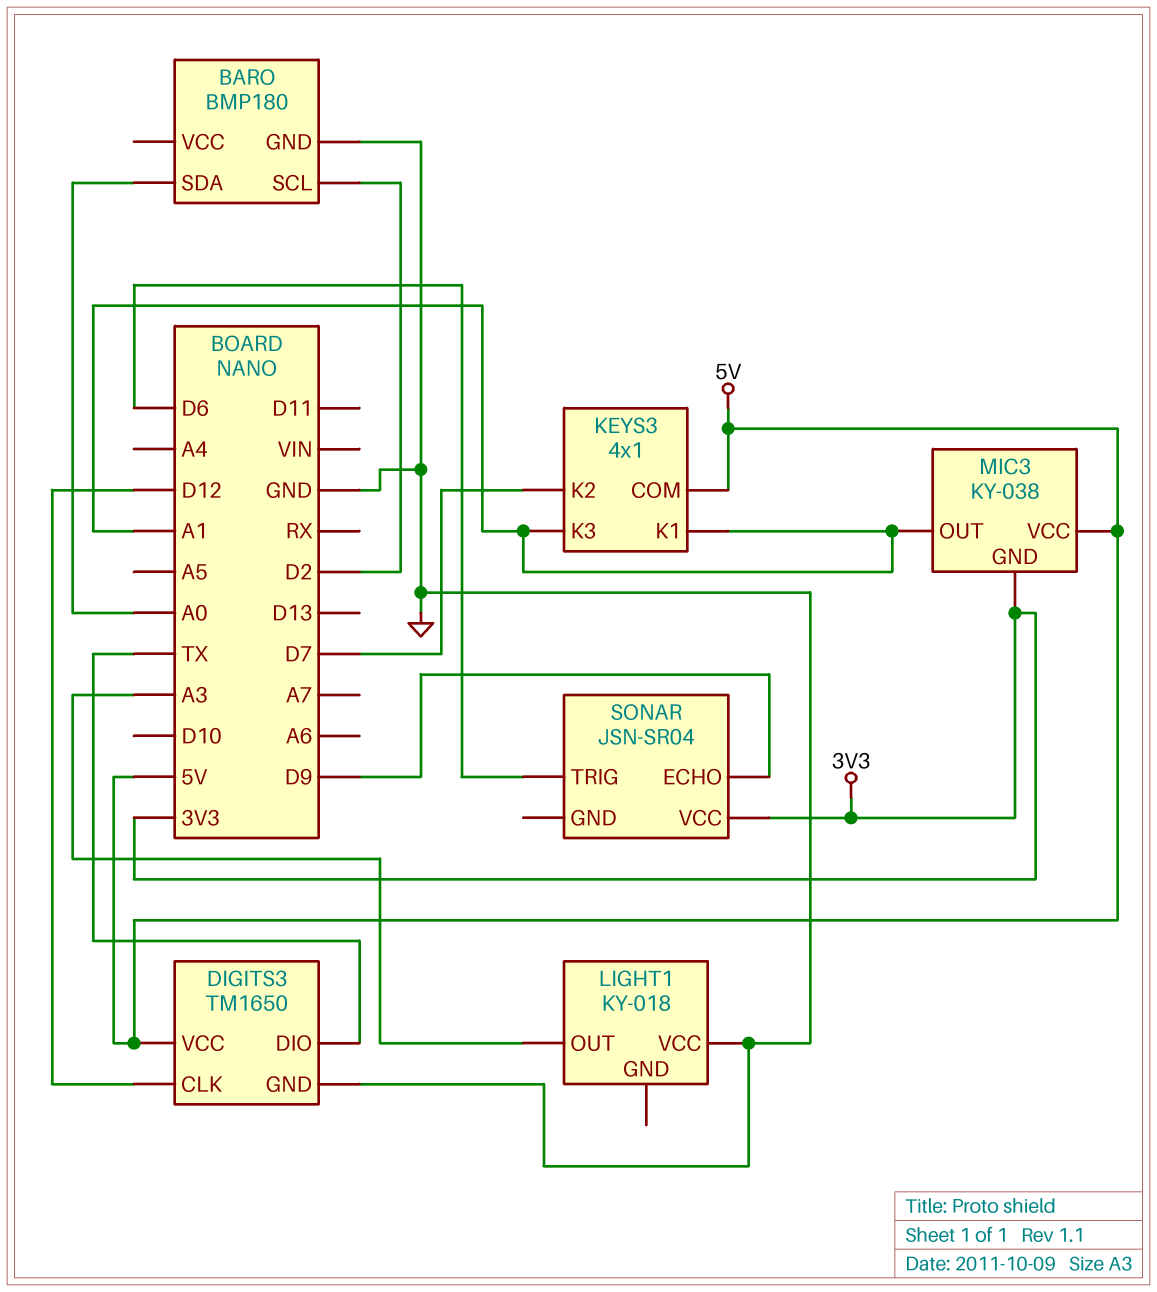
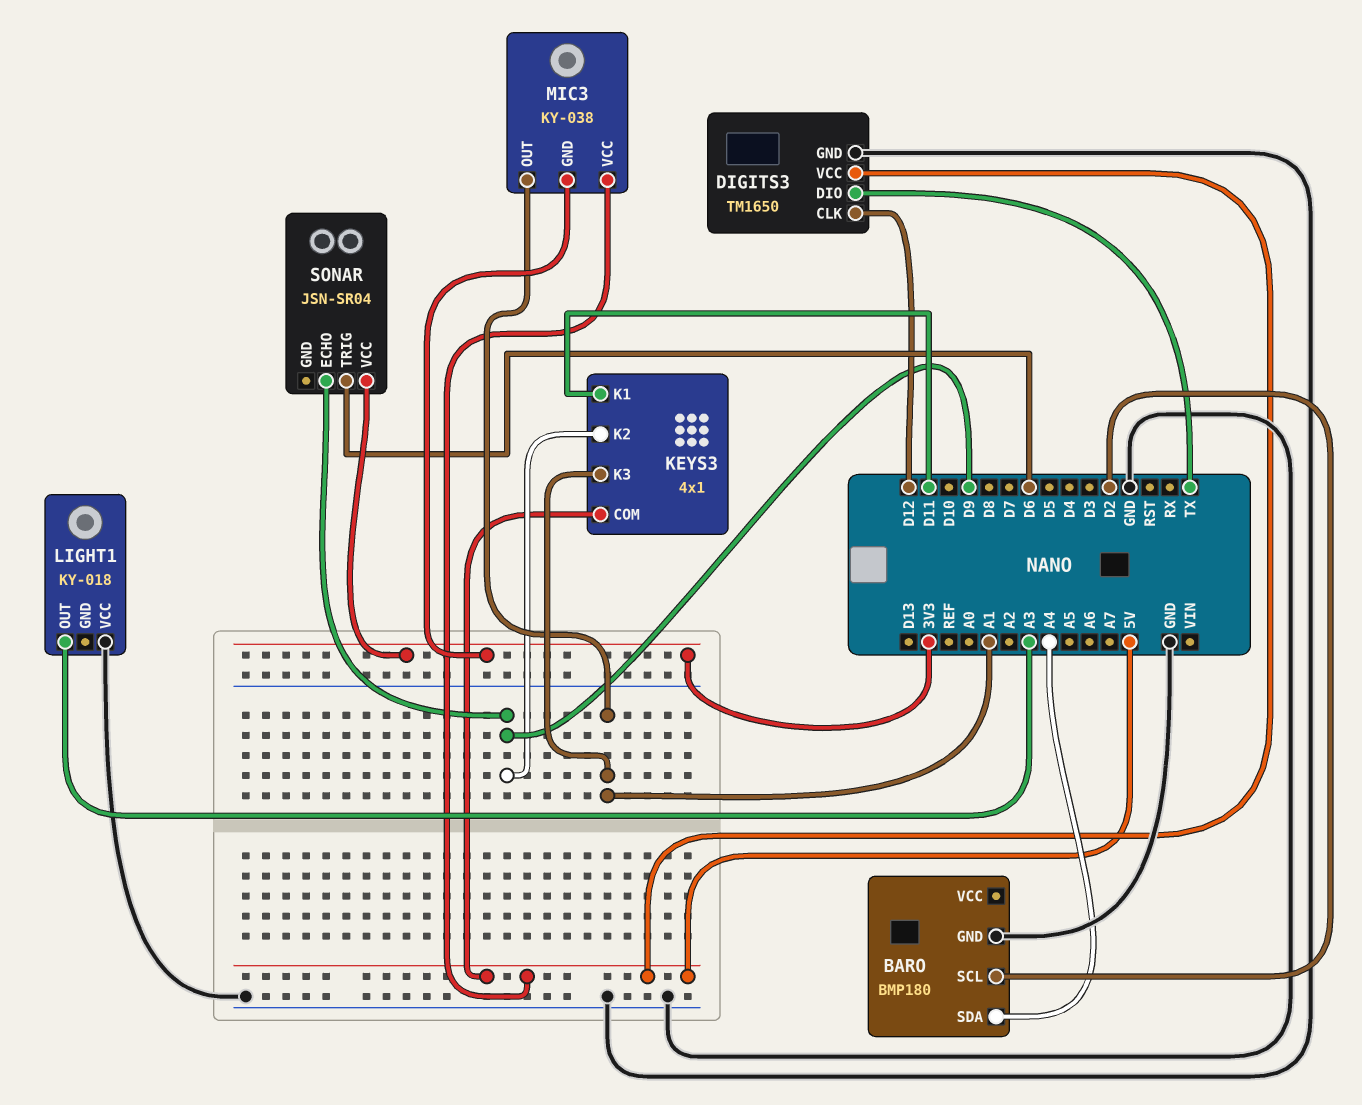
BARO pin SDA: A0 -> A4
KEYS3 pin K1: A1 -> D11
KEYS3 pin K2: D7 -> D9

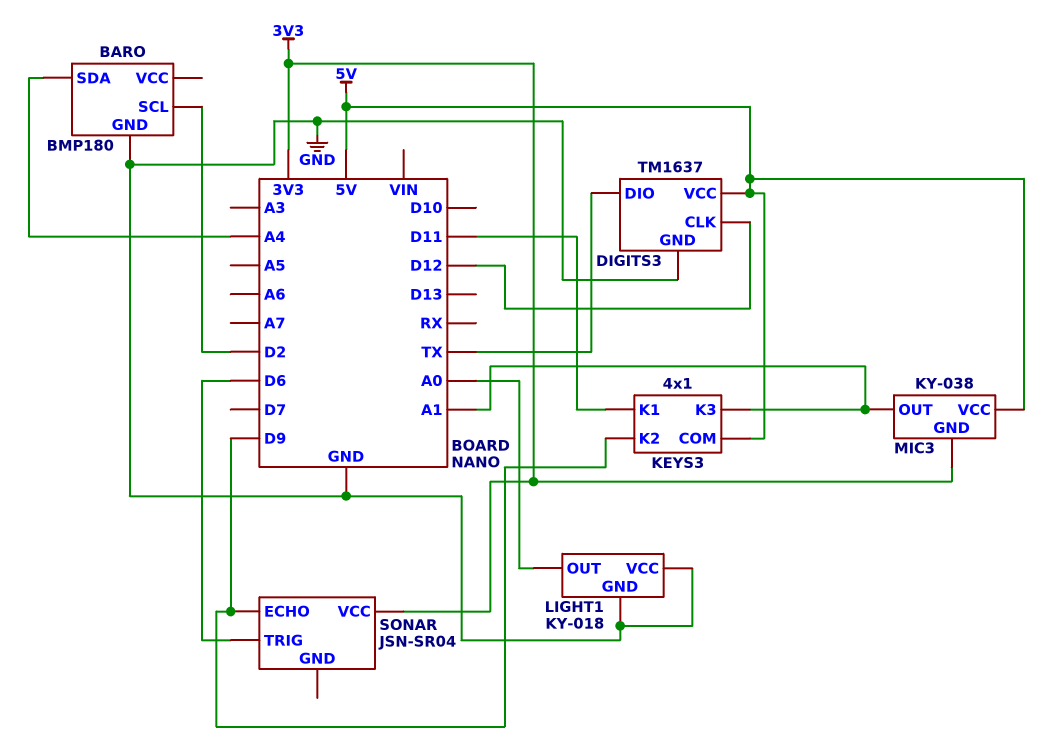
DIGITS3: TM1650 -> TM1637
LIGHT1 pin GND: none -> GND
LIGHT1 pin OUT: A3 -> A0

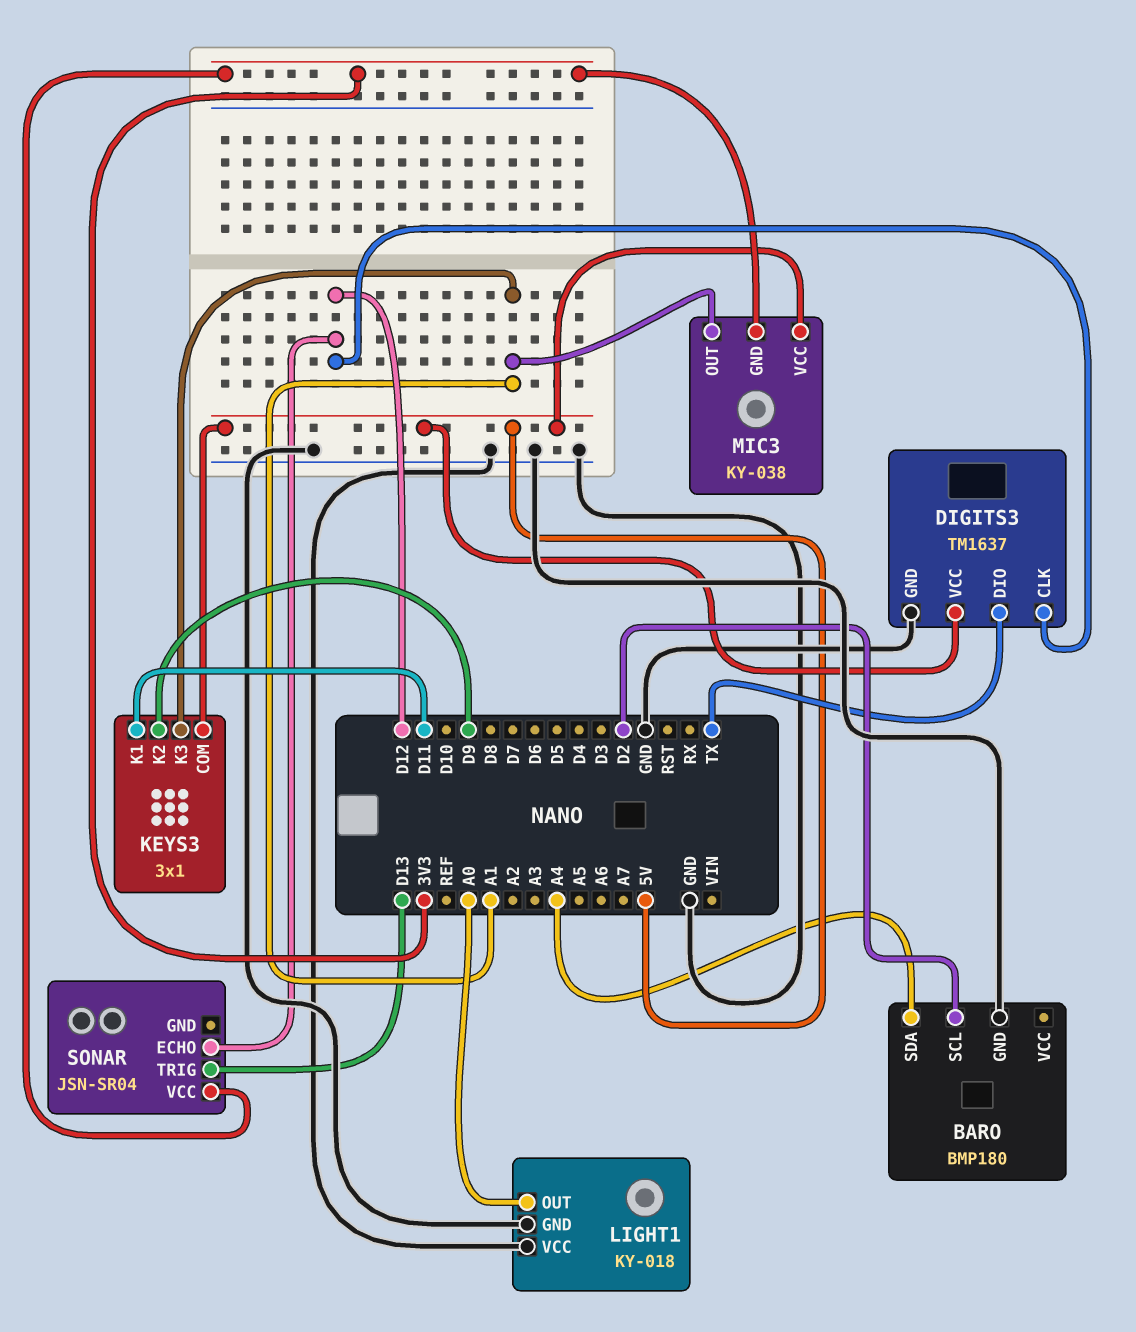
KEYS3: 4x1 -> 3x1
SONAR pin ECHO: D9 -> D12
SONAR pin TRIG: D6 -> D13

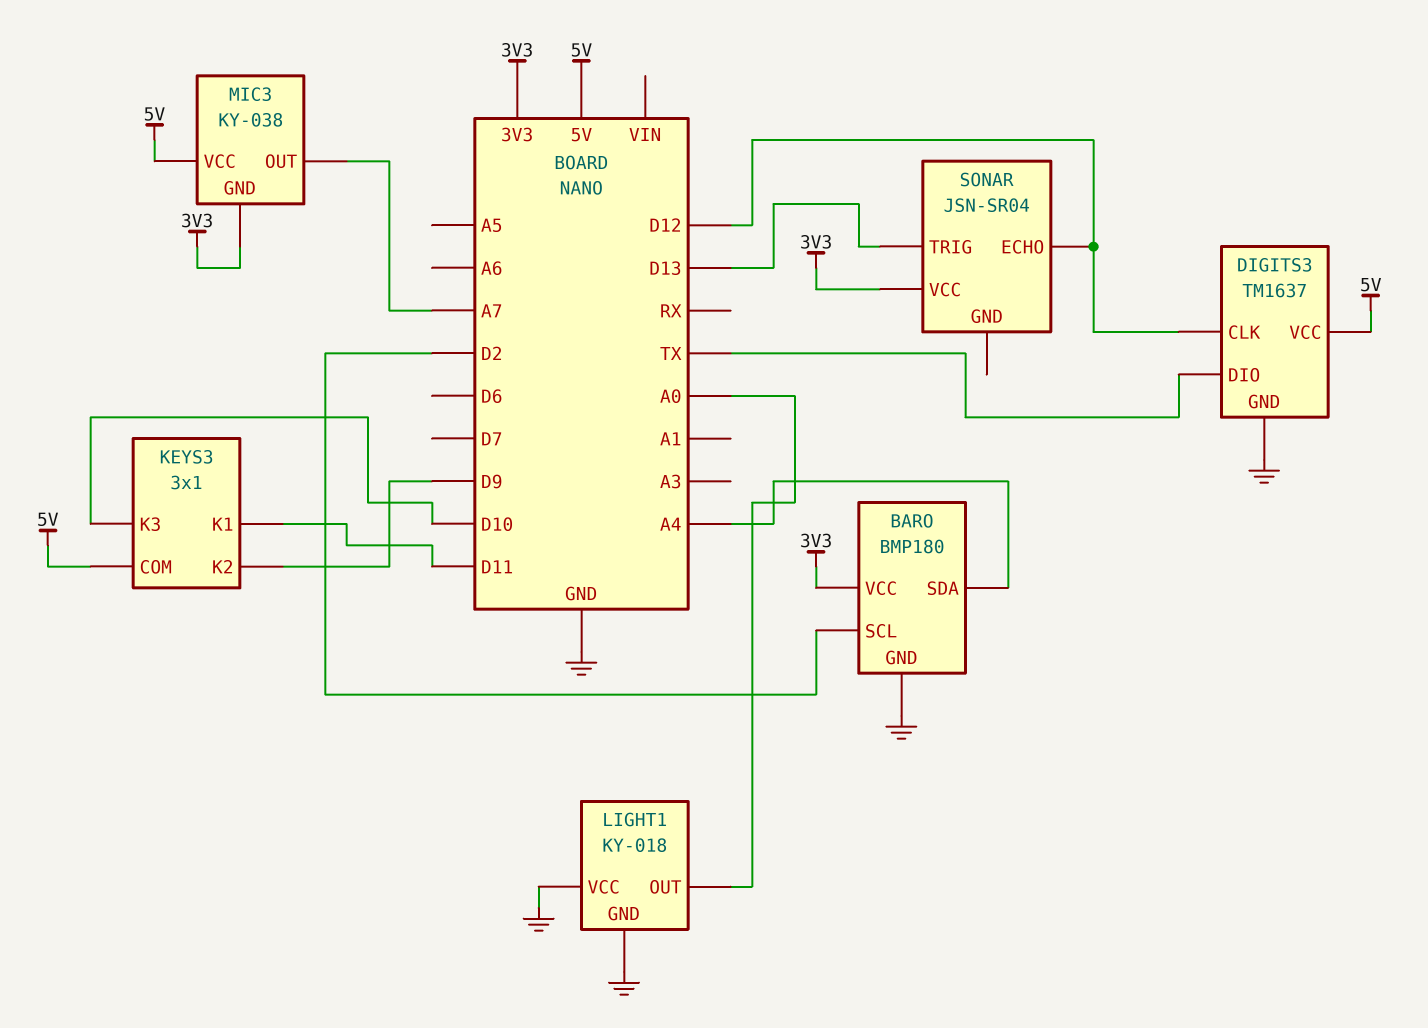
BARO pin VCC: none -> 3V3
KEYS3 pin K3: A1 -> D10
MIC3 pin OUT: A1 -> A7

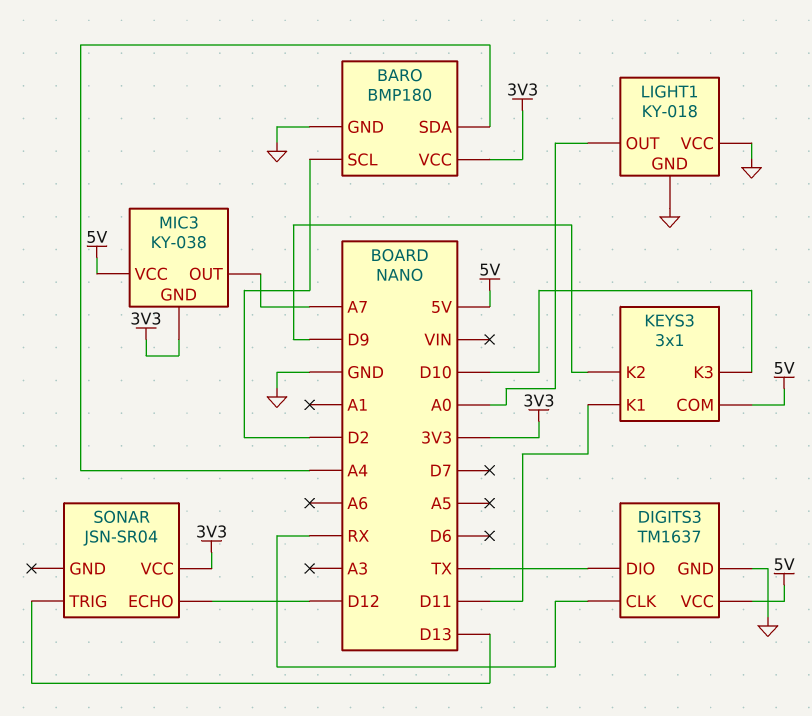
DIGITS3 pin CLK: D12 -> RX

